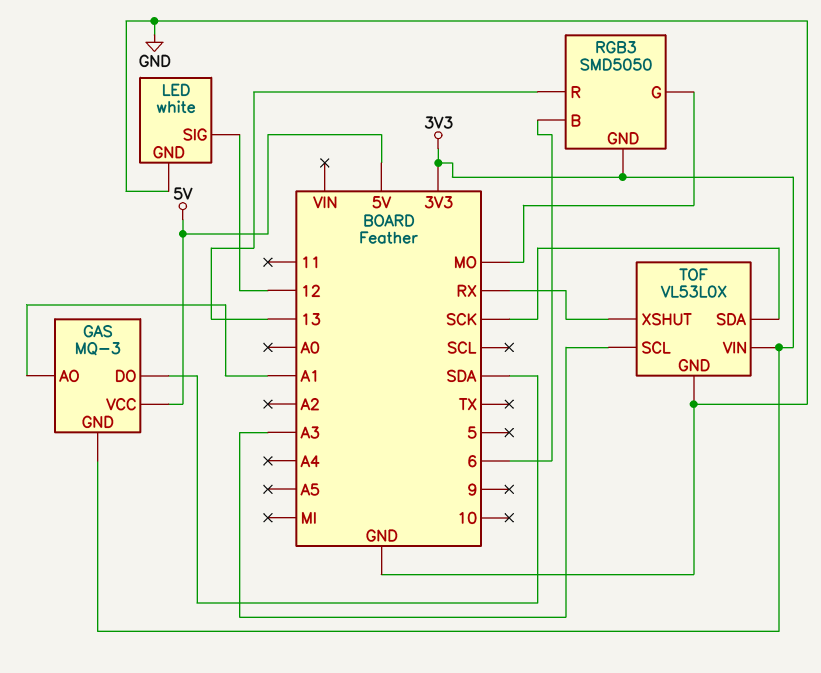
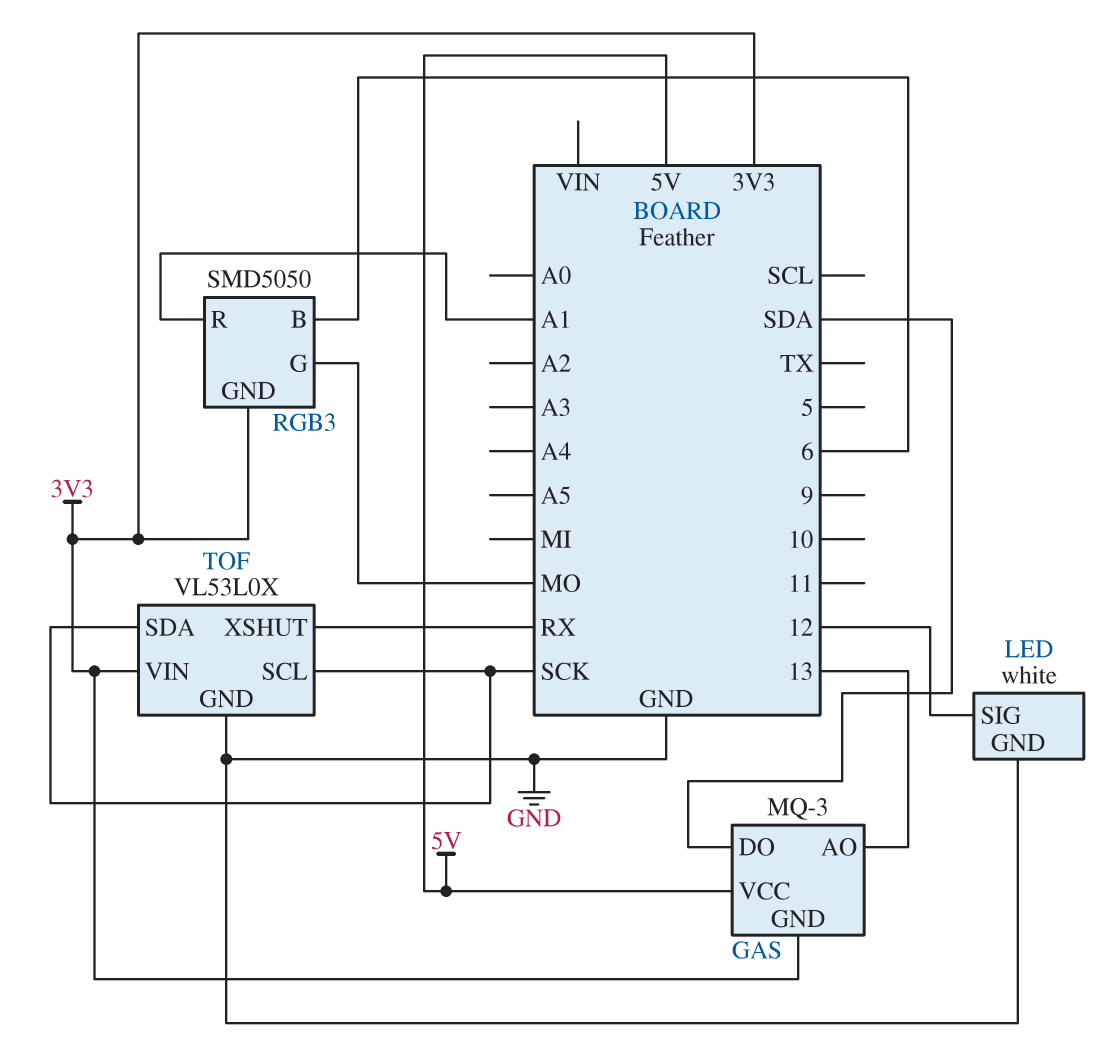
GAS pin AO: A1 -> 13
RGB3 pin R: 13 -> A1
TOF pin SCL: A3 -> SCK

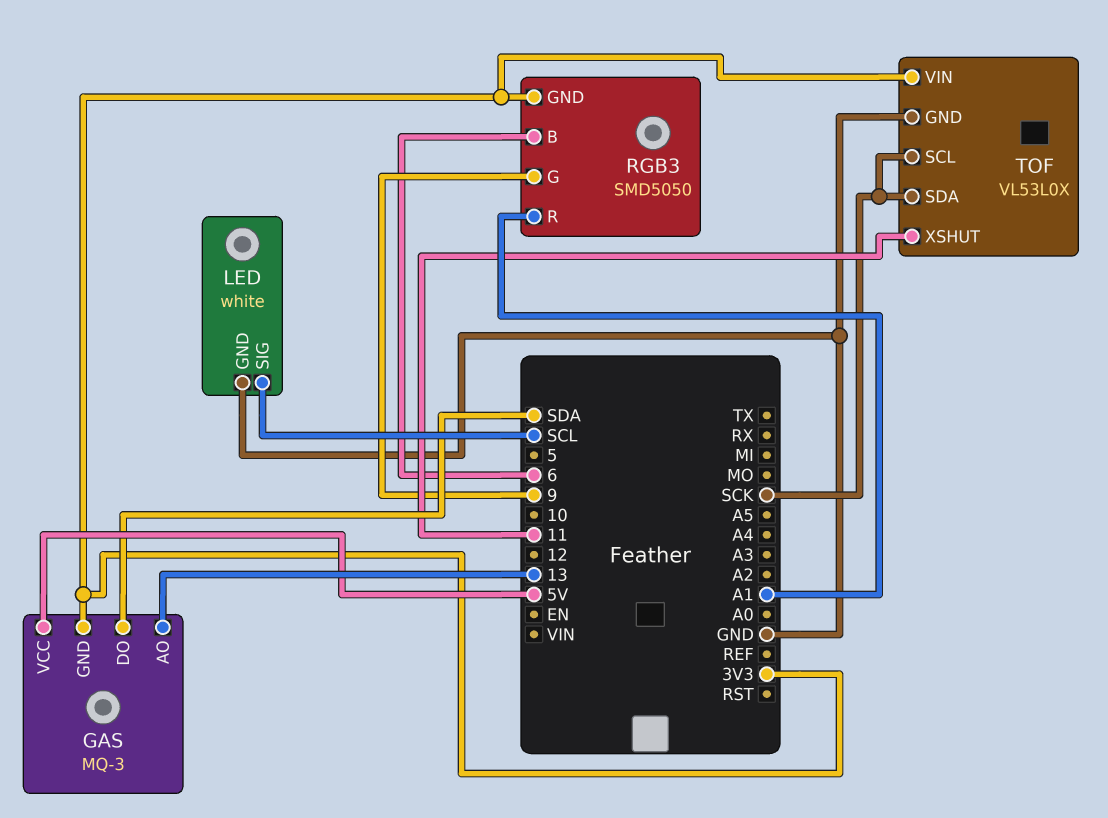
LED pin SIG: 12 -> SCL
RGB3 pin G: MO -> 9
TOF pin XSHUT: RX -> 11

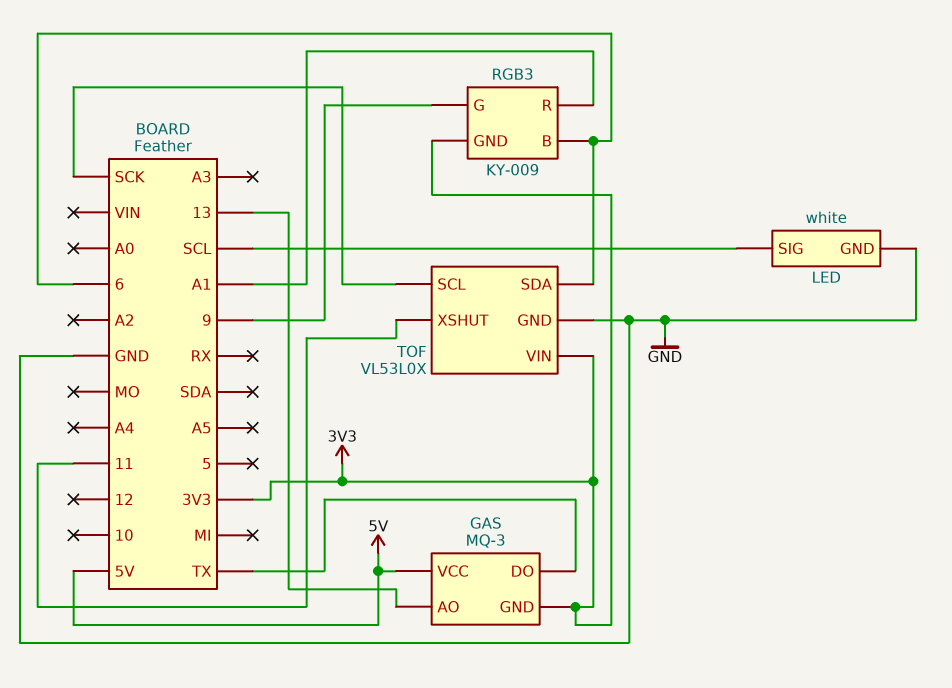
GAS pin DO: SDA -> TX
RGB3: SMD5050 -> KY-009
TOF pin SDA: SCK -> 6

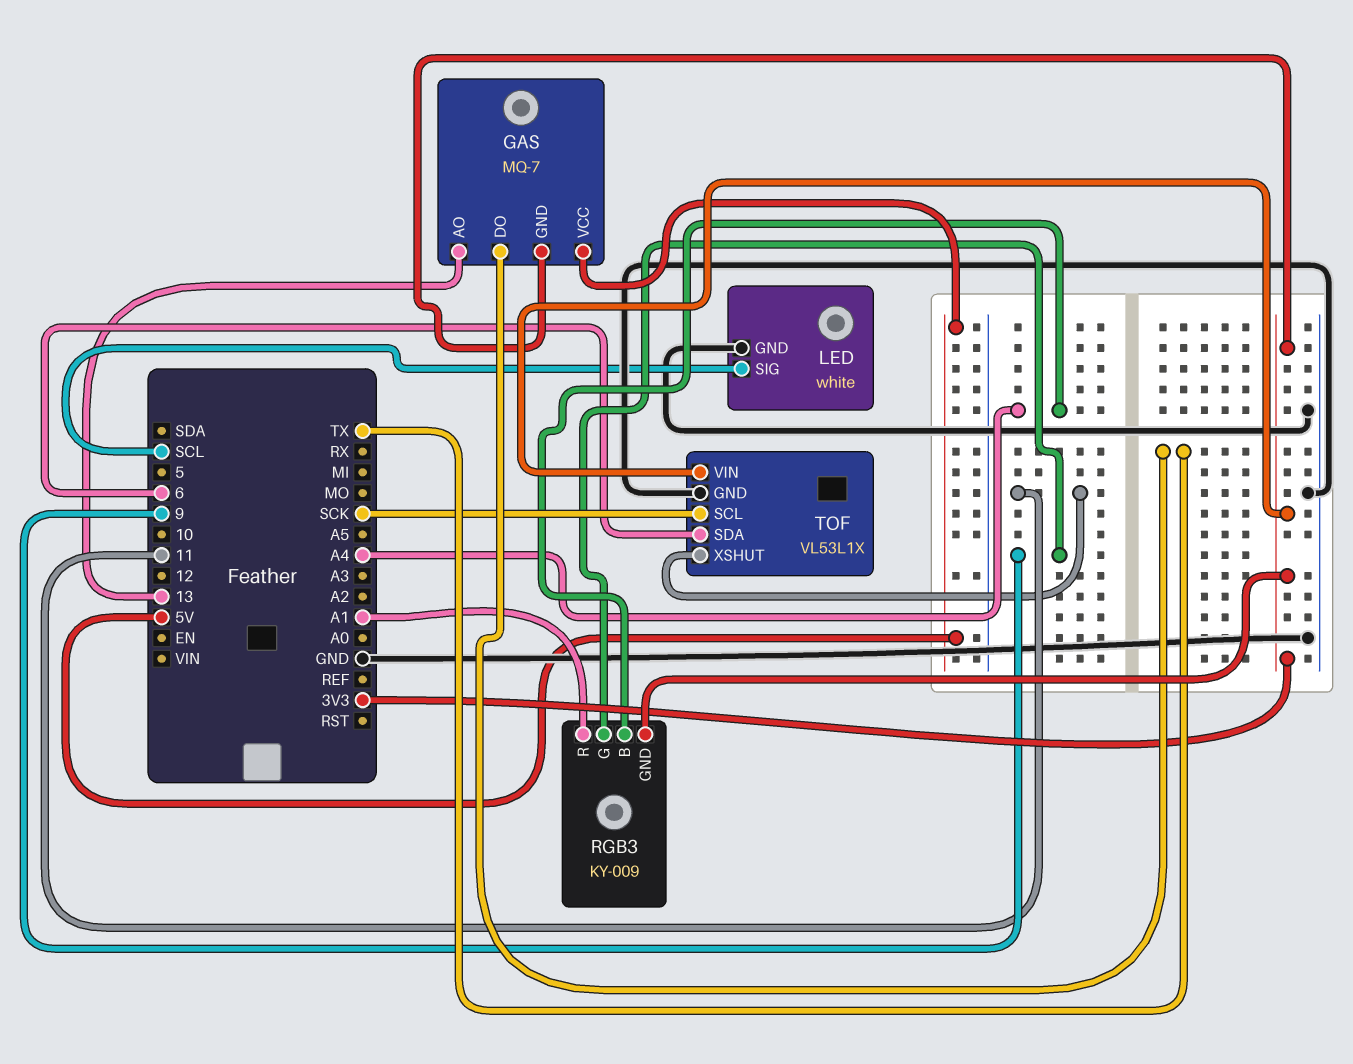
GAS: MQ-3 -> MQ-7
RGB3 pin B: 6 -> A4
TOF: VL53L0X -> VL53L1X

